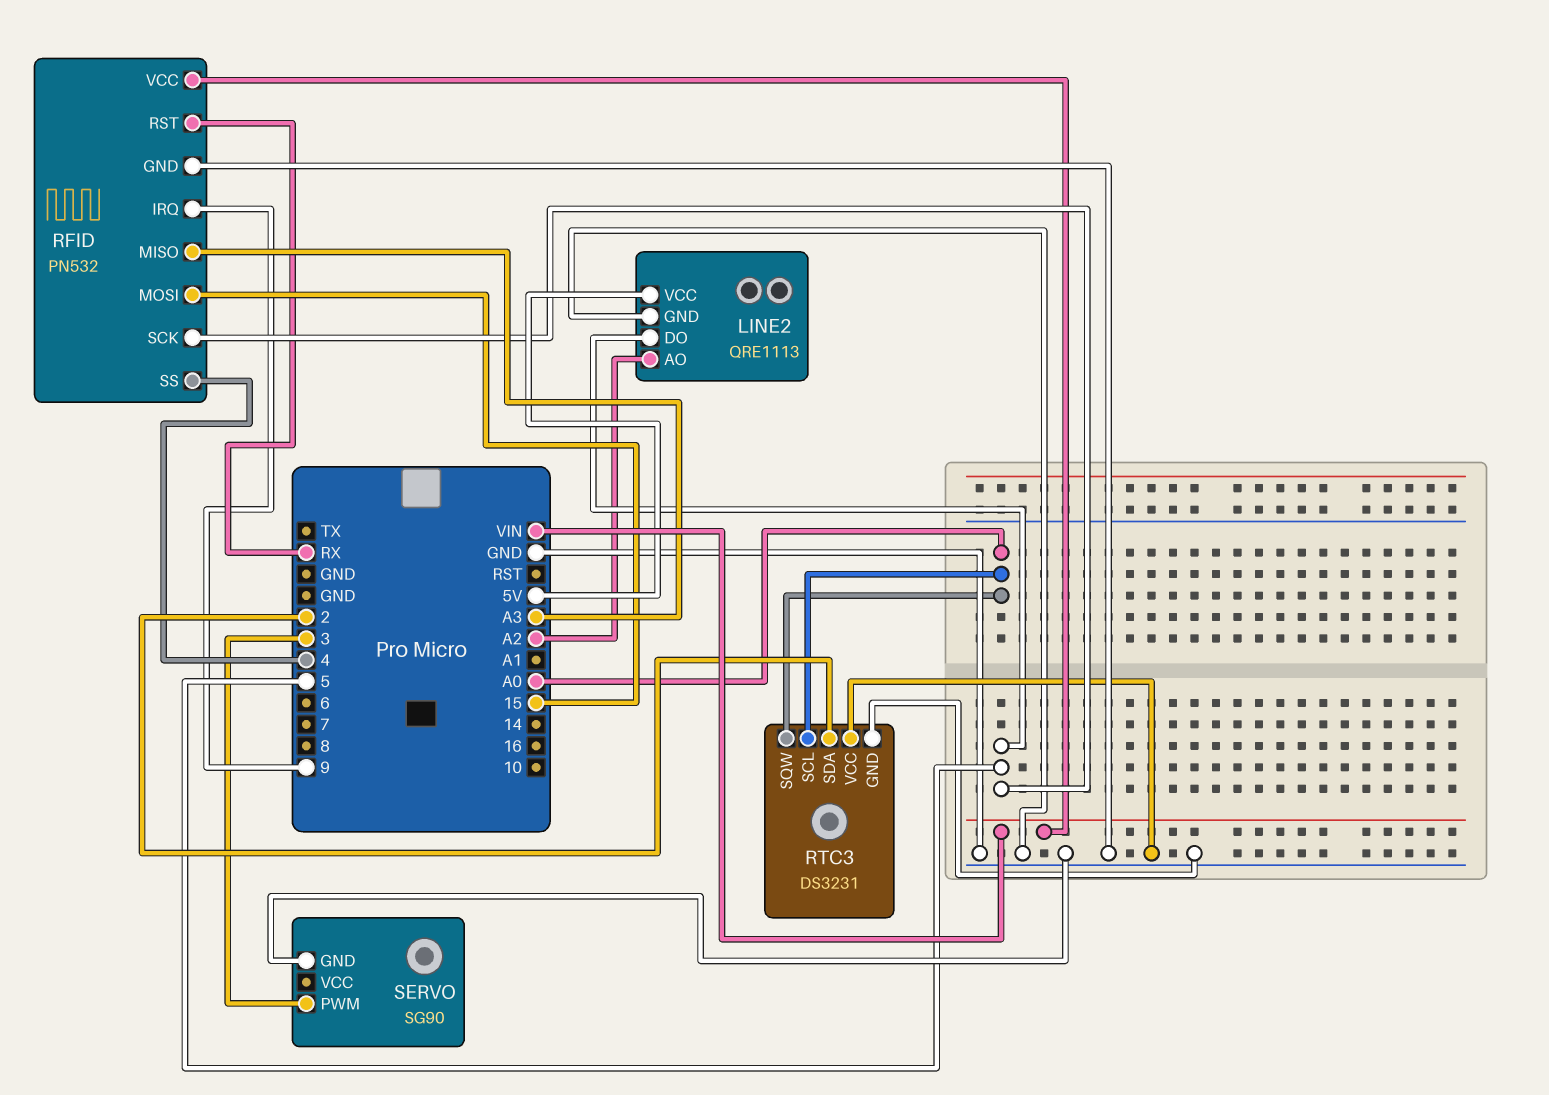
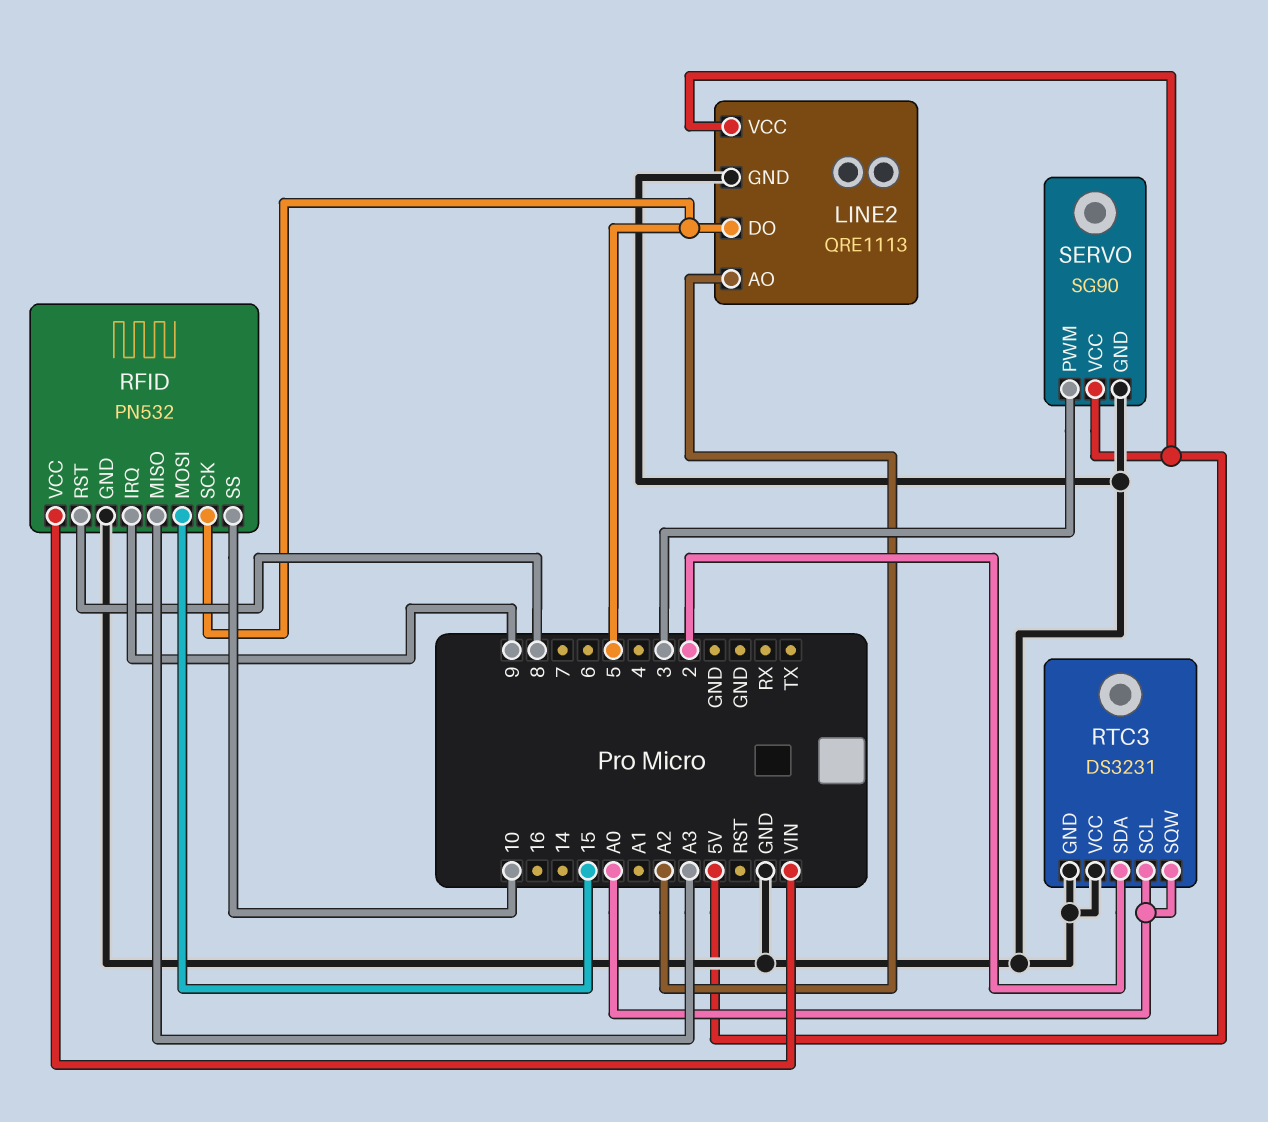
RFID pin RST: RX -> 8
RFID pin SS: 4 -> 10
SERVO pin VCC: none -> 5V

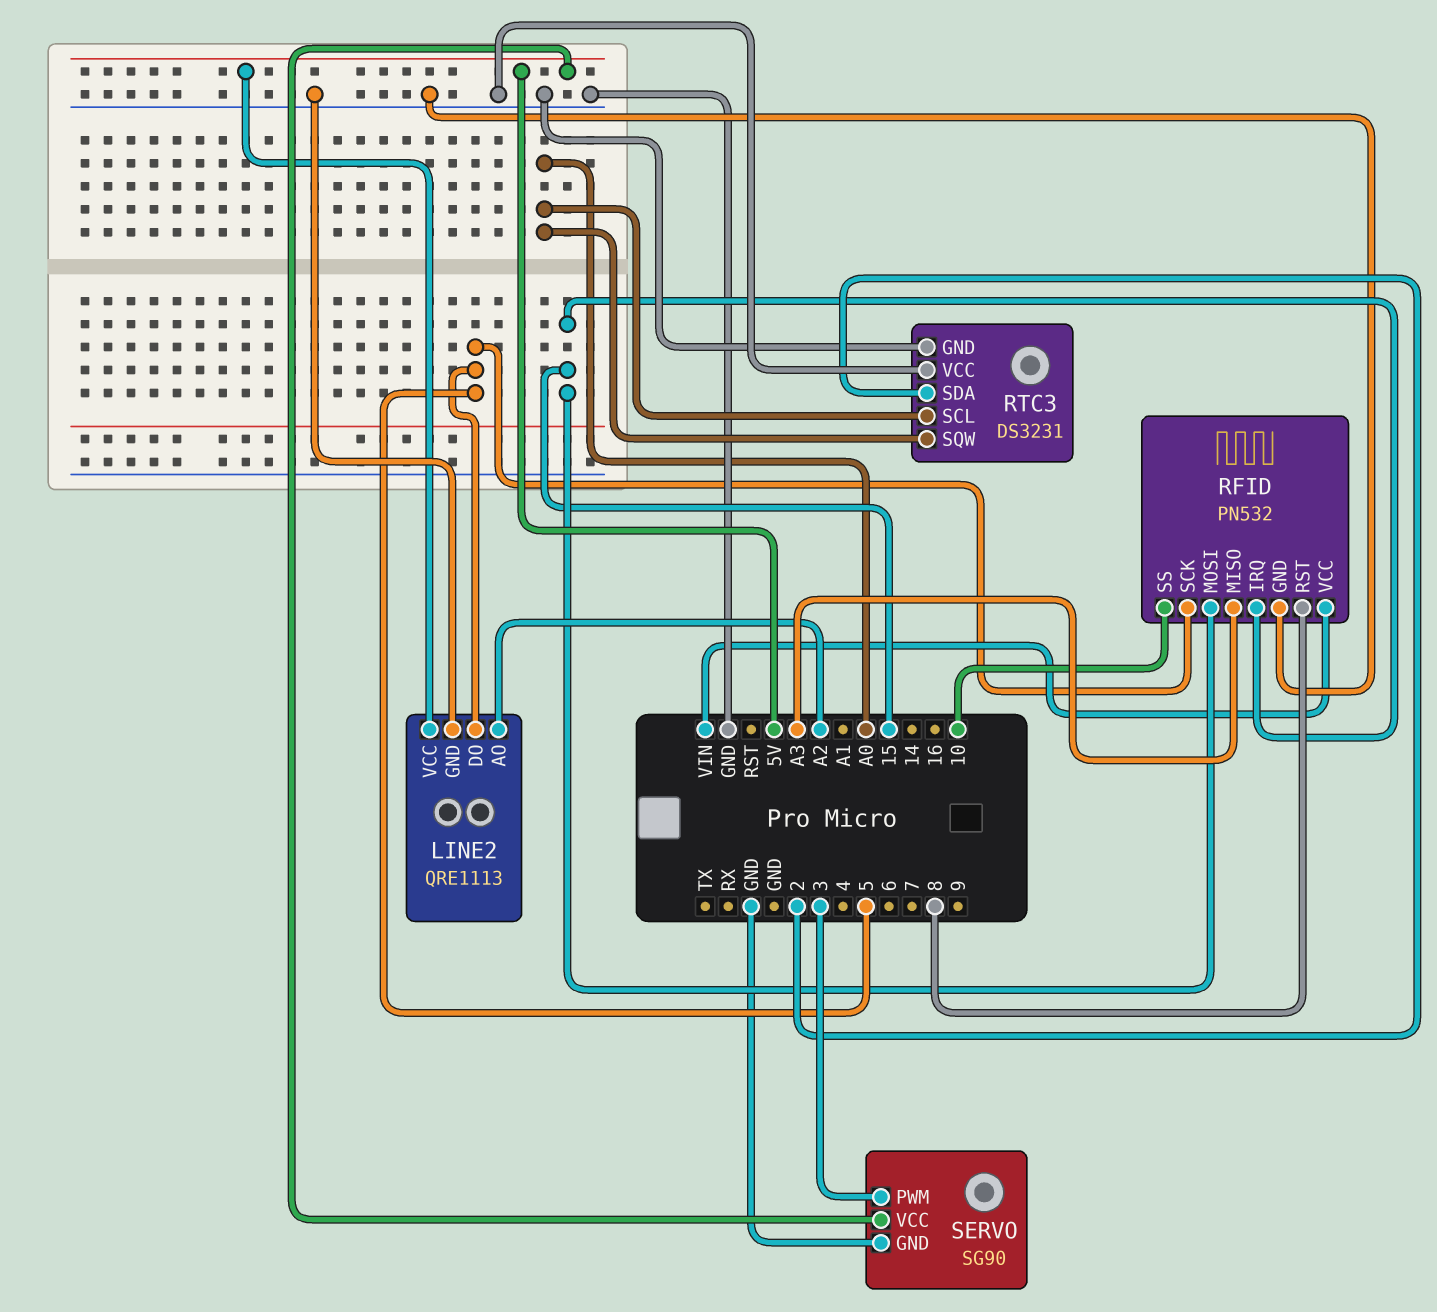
RFID pin IRQ: 9 -> 15

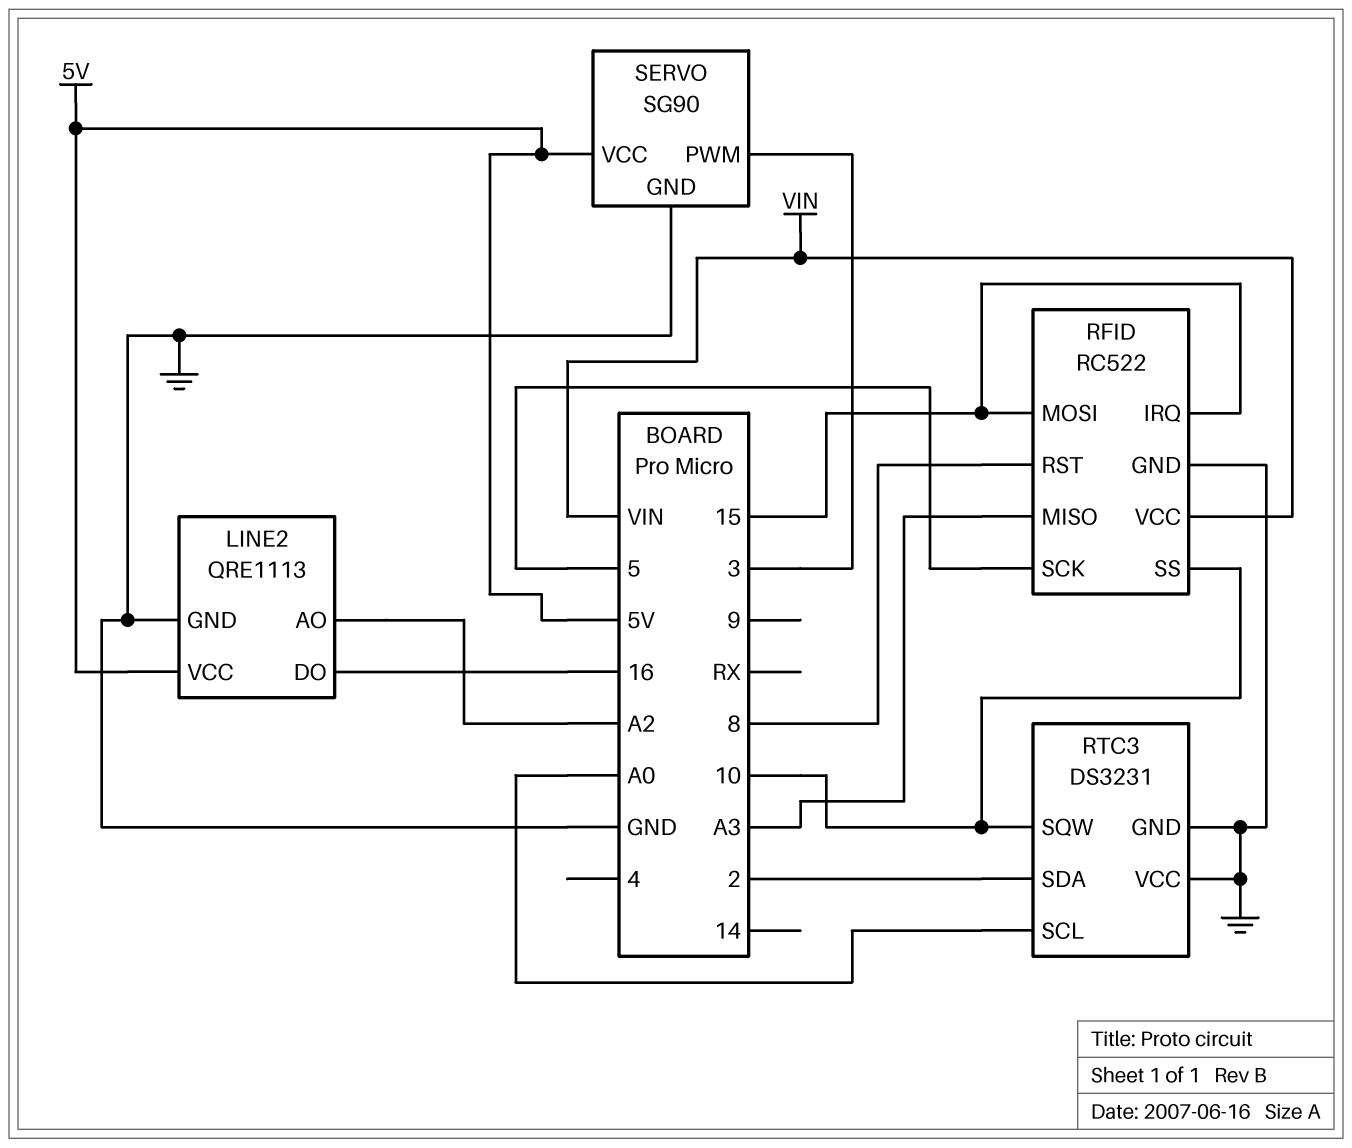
LINE2 pin DO: 5 -> 16
RFID: PN532 -> RC522
RTC3 pin SQW: A0 -> 10

